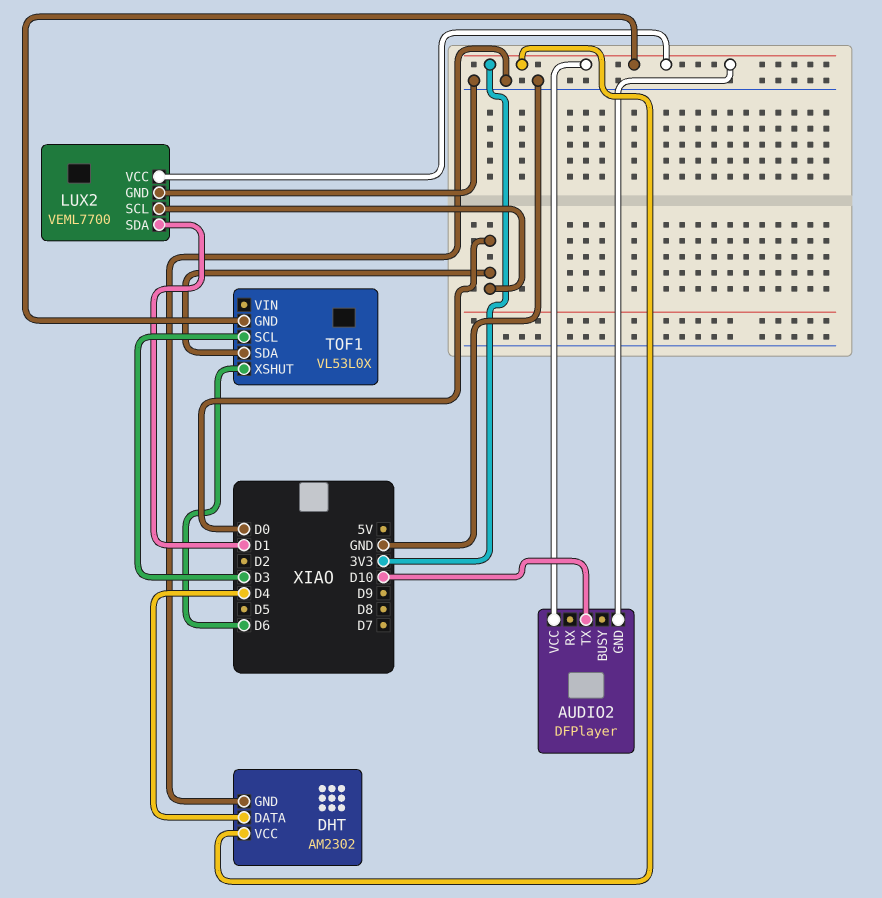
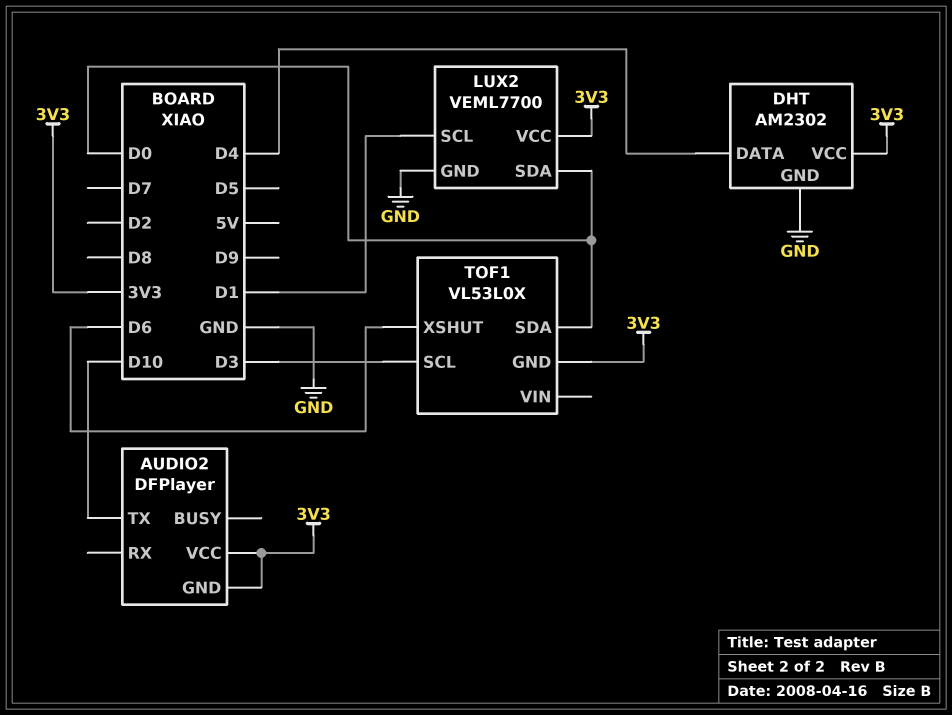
LUX2 pin SCL: D0 -> D1
LUX2 pin SDA: D1 -> D0

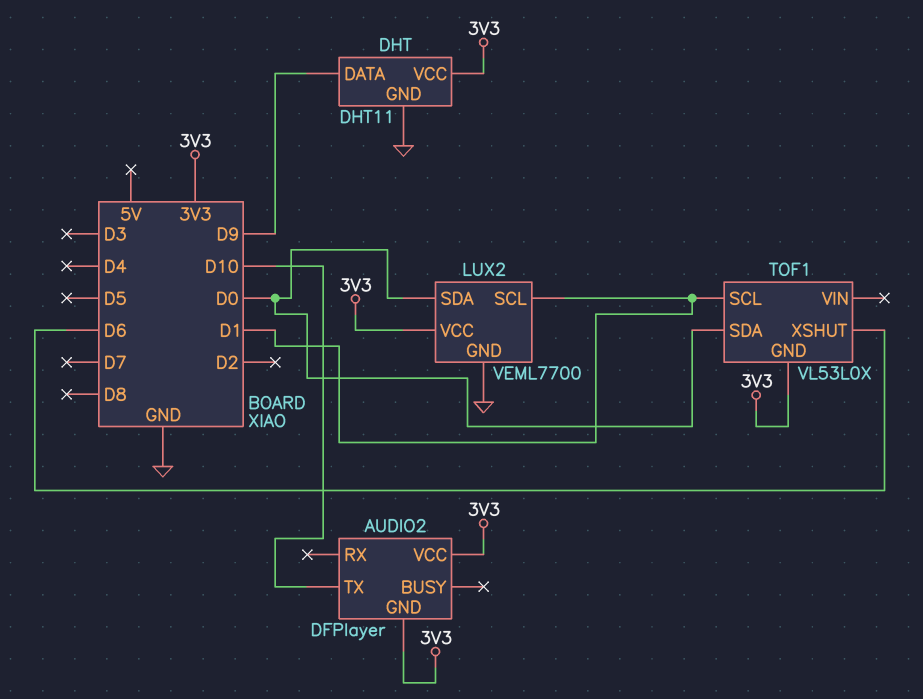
DHT: AM2302 -> DHT11
DHT pin DATA: D4 -> D9
TOF1 pin SCL: D3 -> D1

